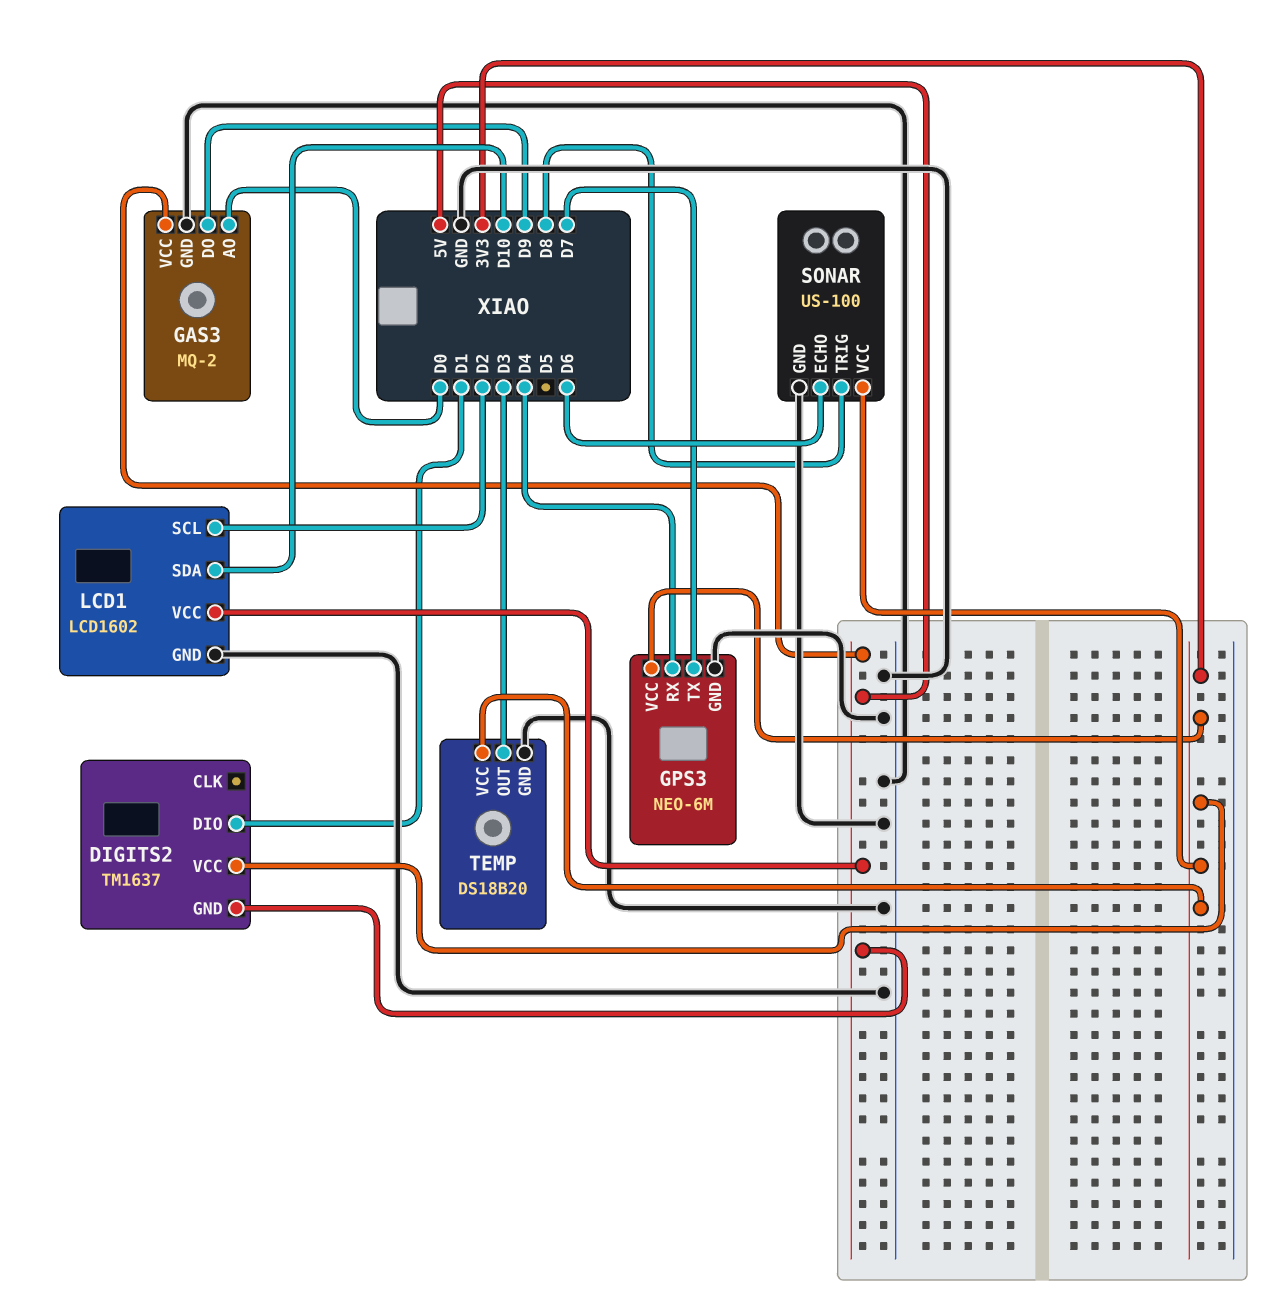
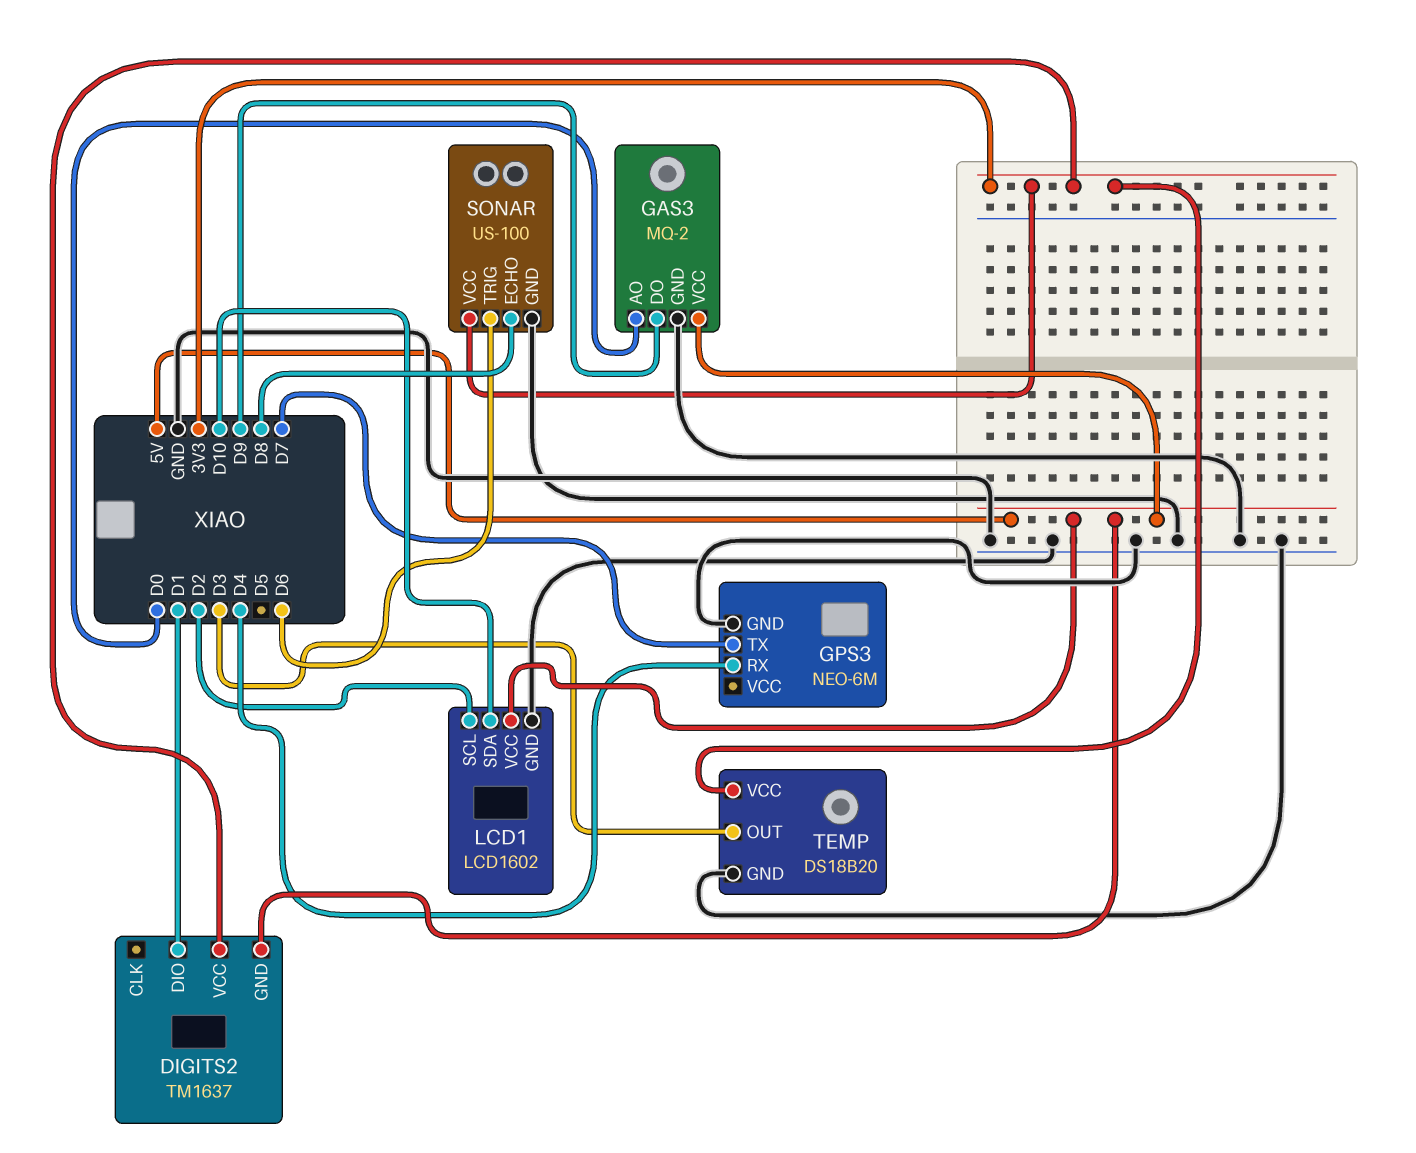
GPS3 pin VCC: 3V3 -> none
SONAR pin ECHO: D6 -> D8
SONAR pin TRIG: D8 -> D6

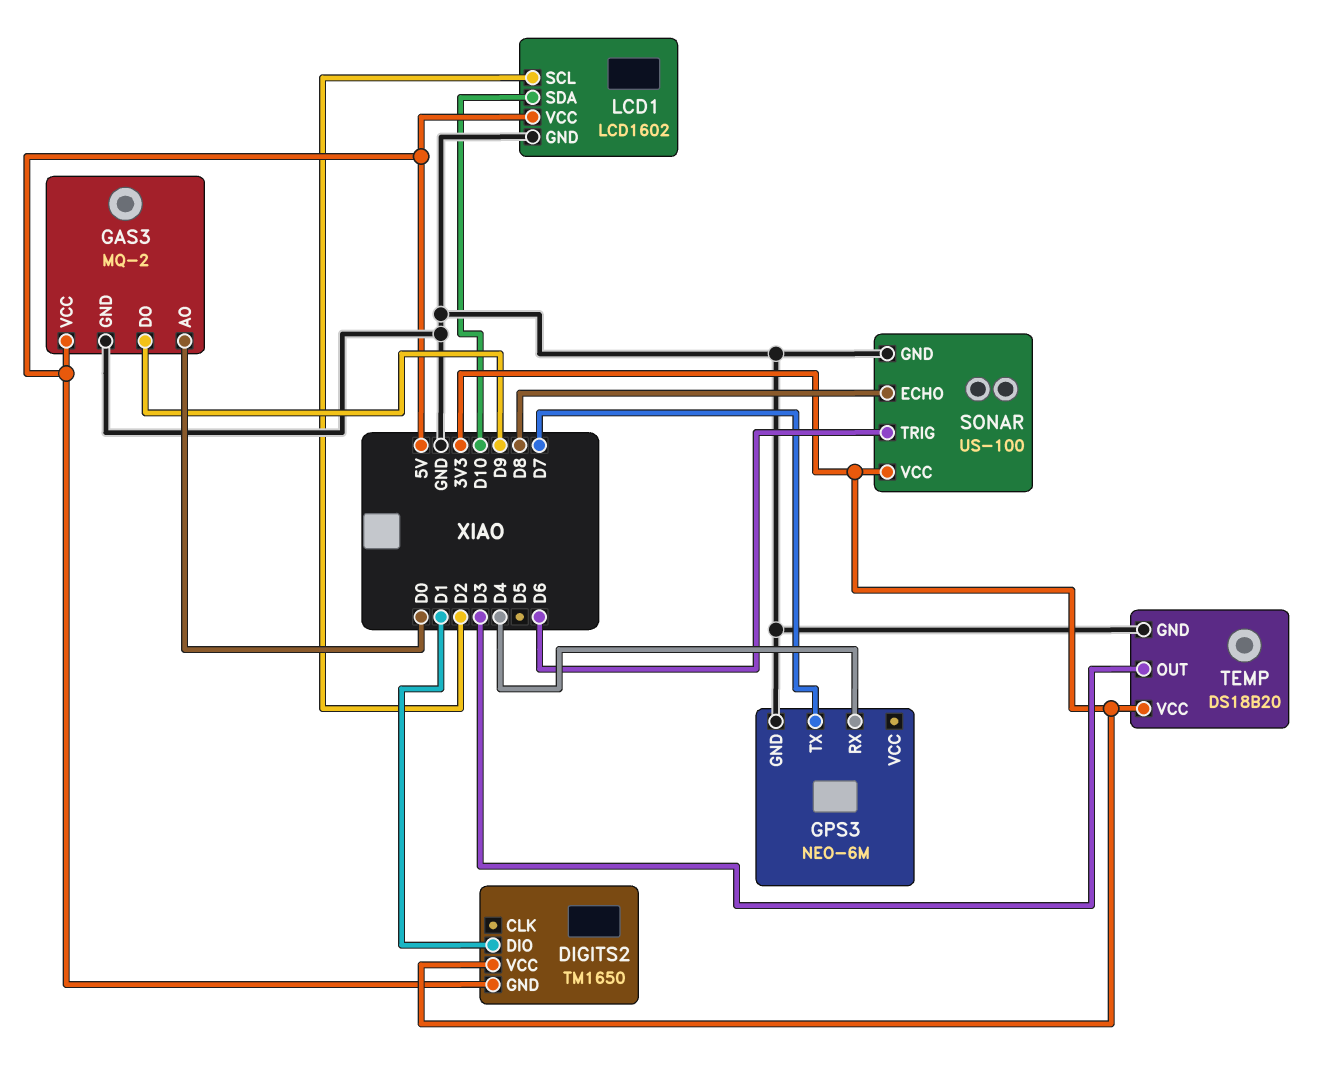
DIGITS2: TM1637 -> TM1650

